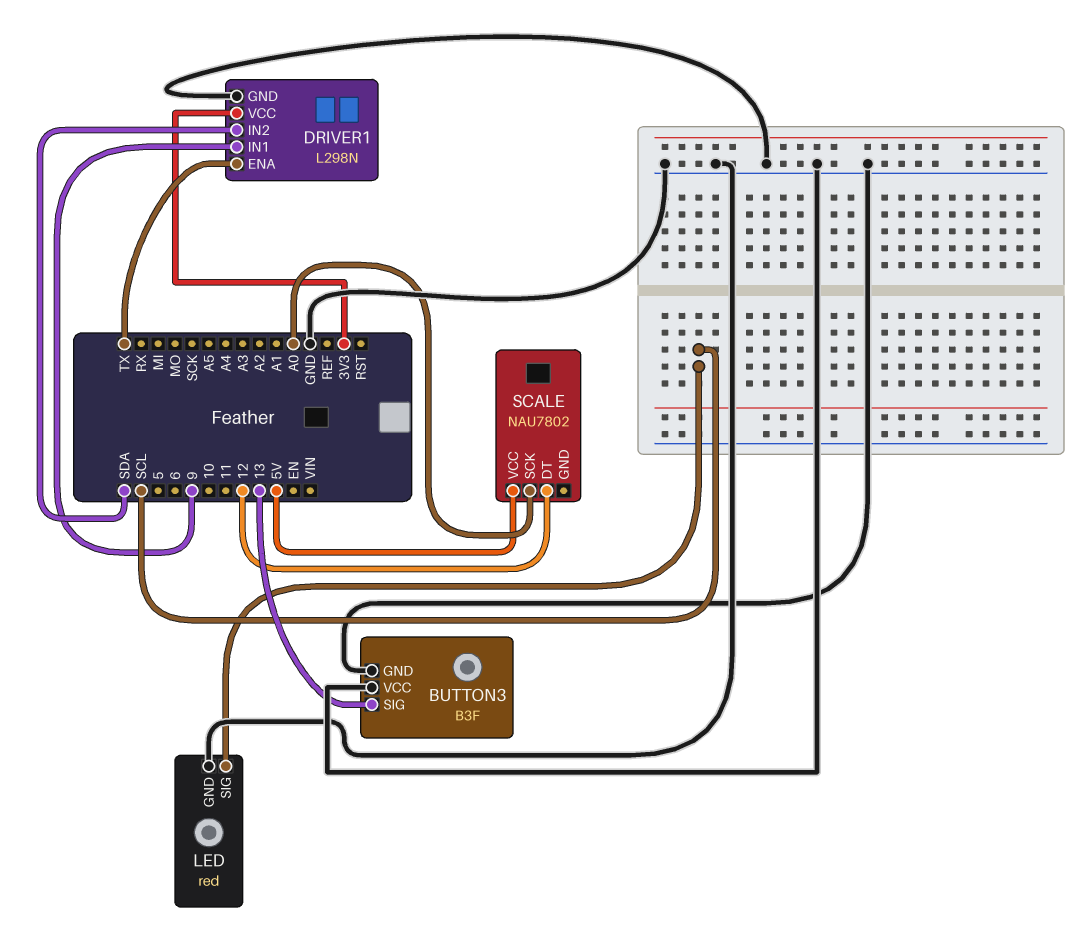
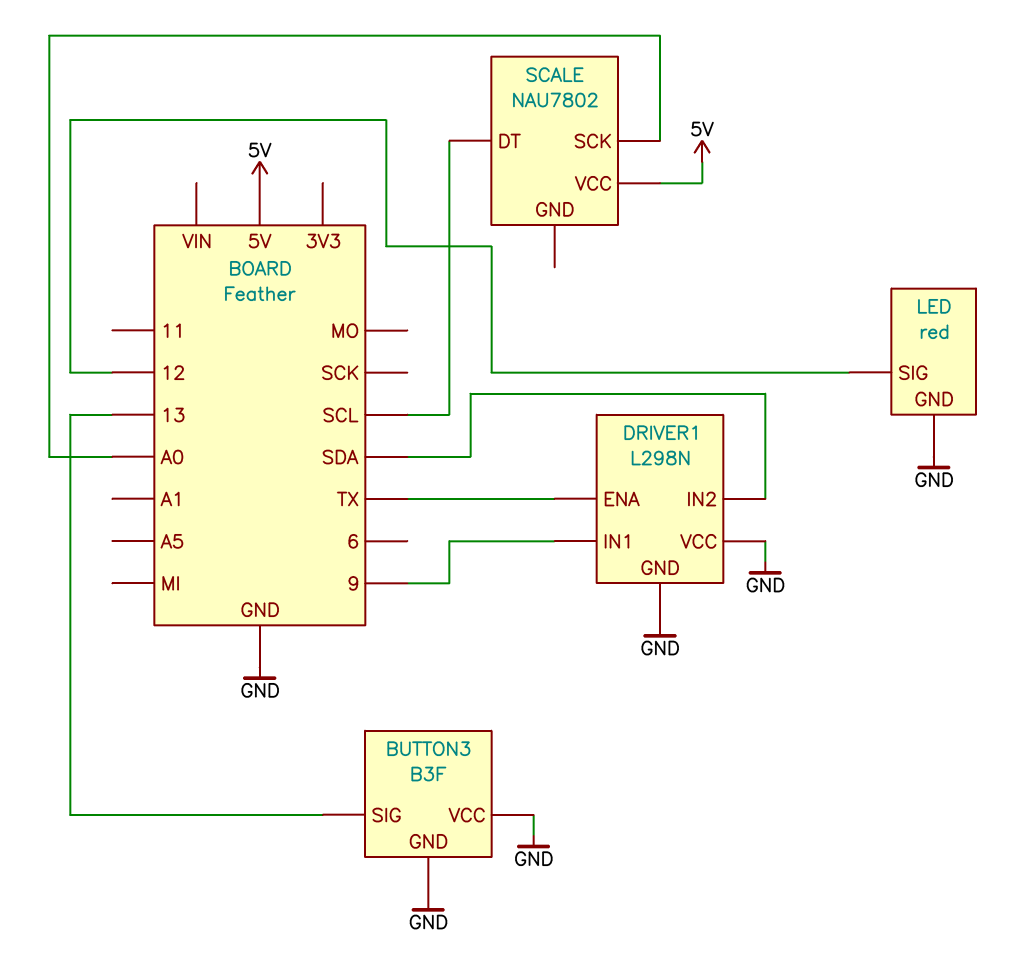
DRIVER1 pin VCC: 3V3 -> GND
LED pin SIG: SCL -> 12
SCALE pin DT: 12 -> SCL

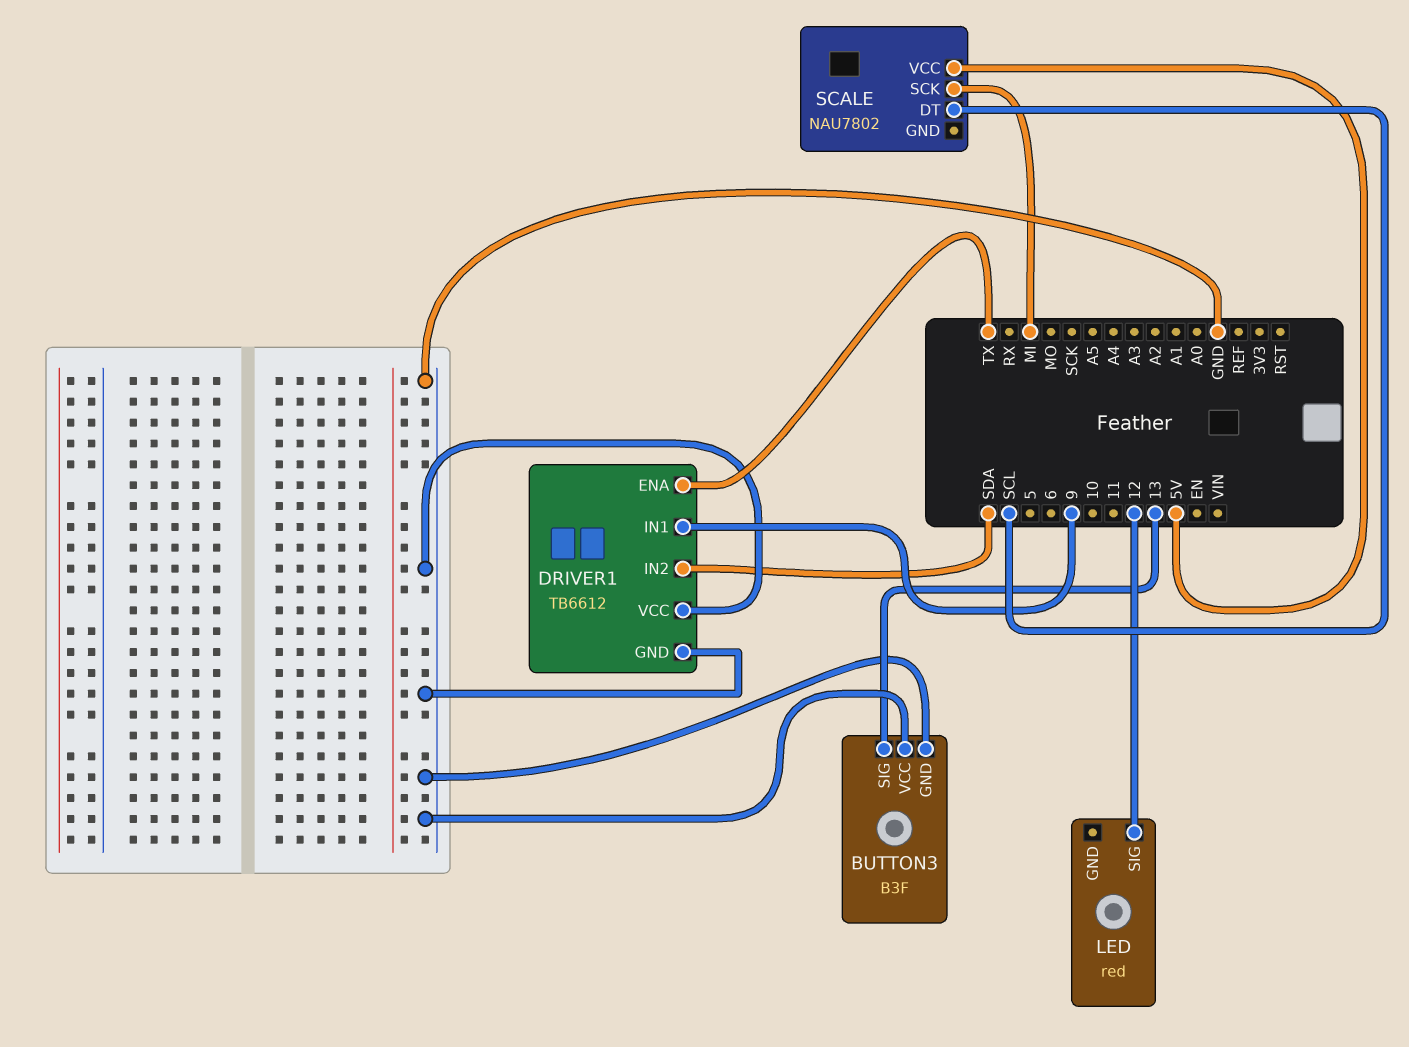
DRIVER1: L298N -> TB6612
LED pin GND: GND -> none
SCALE pin SCK: A0 -> MI

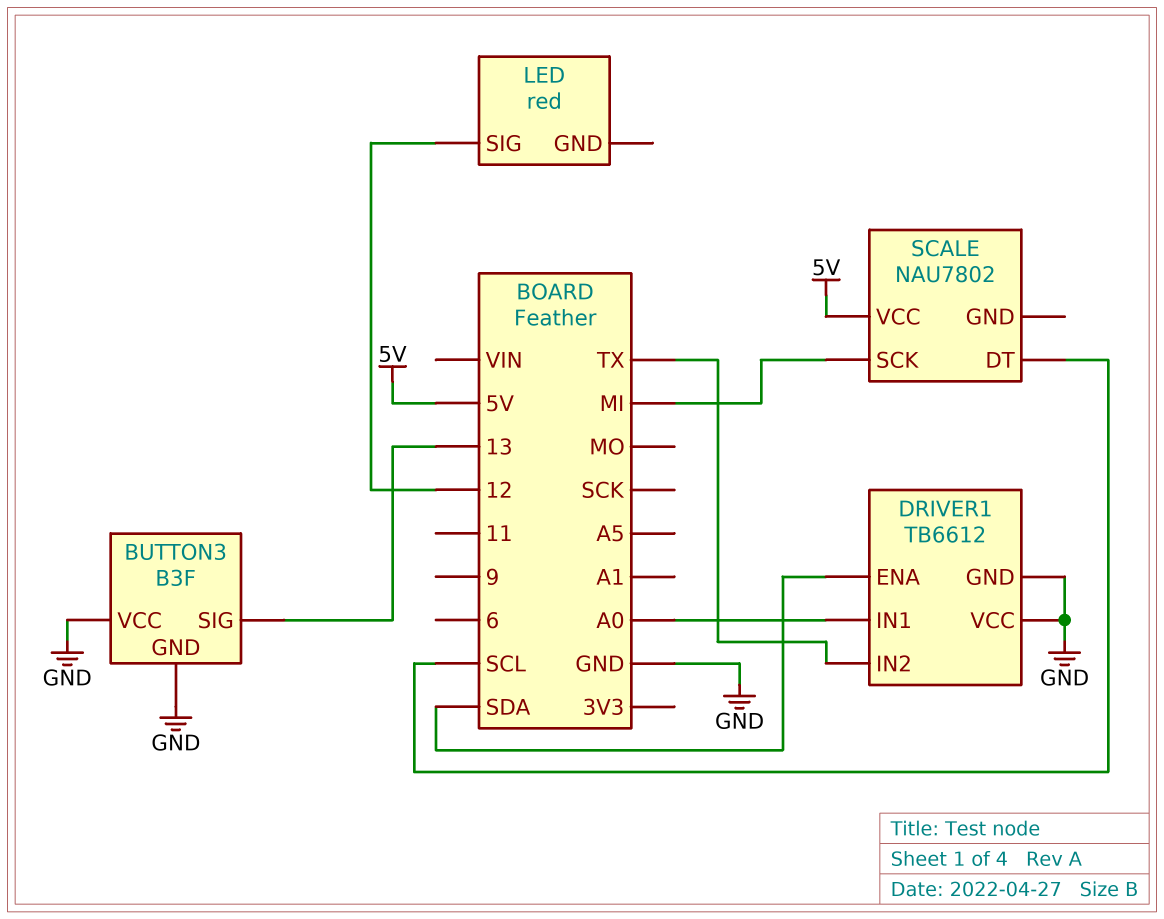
DRIVER1 pin ENA: TX -> SDA
DRIVER1 pin IN1: 9 -> A0
DRIVER1 pin IN2: SDA -> TX

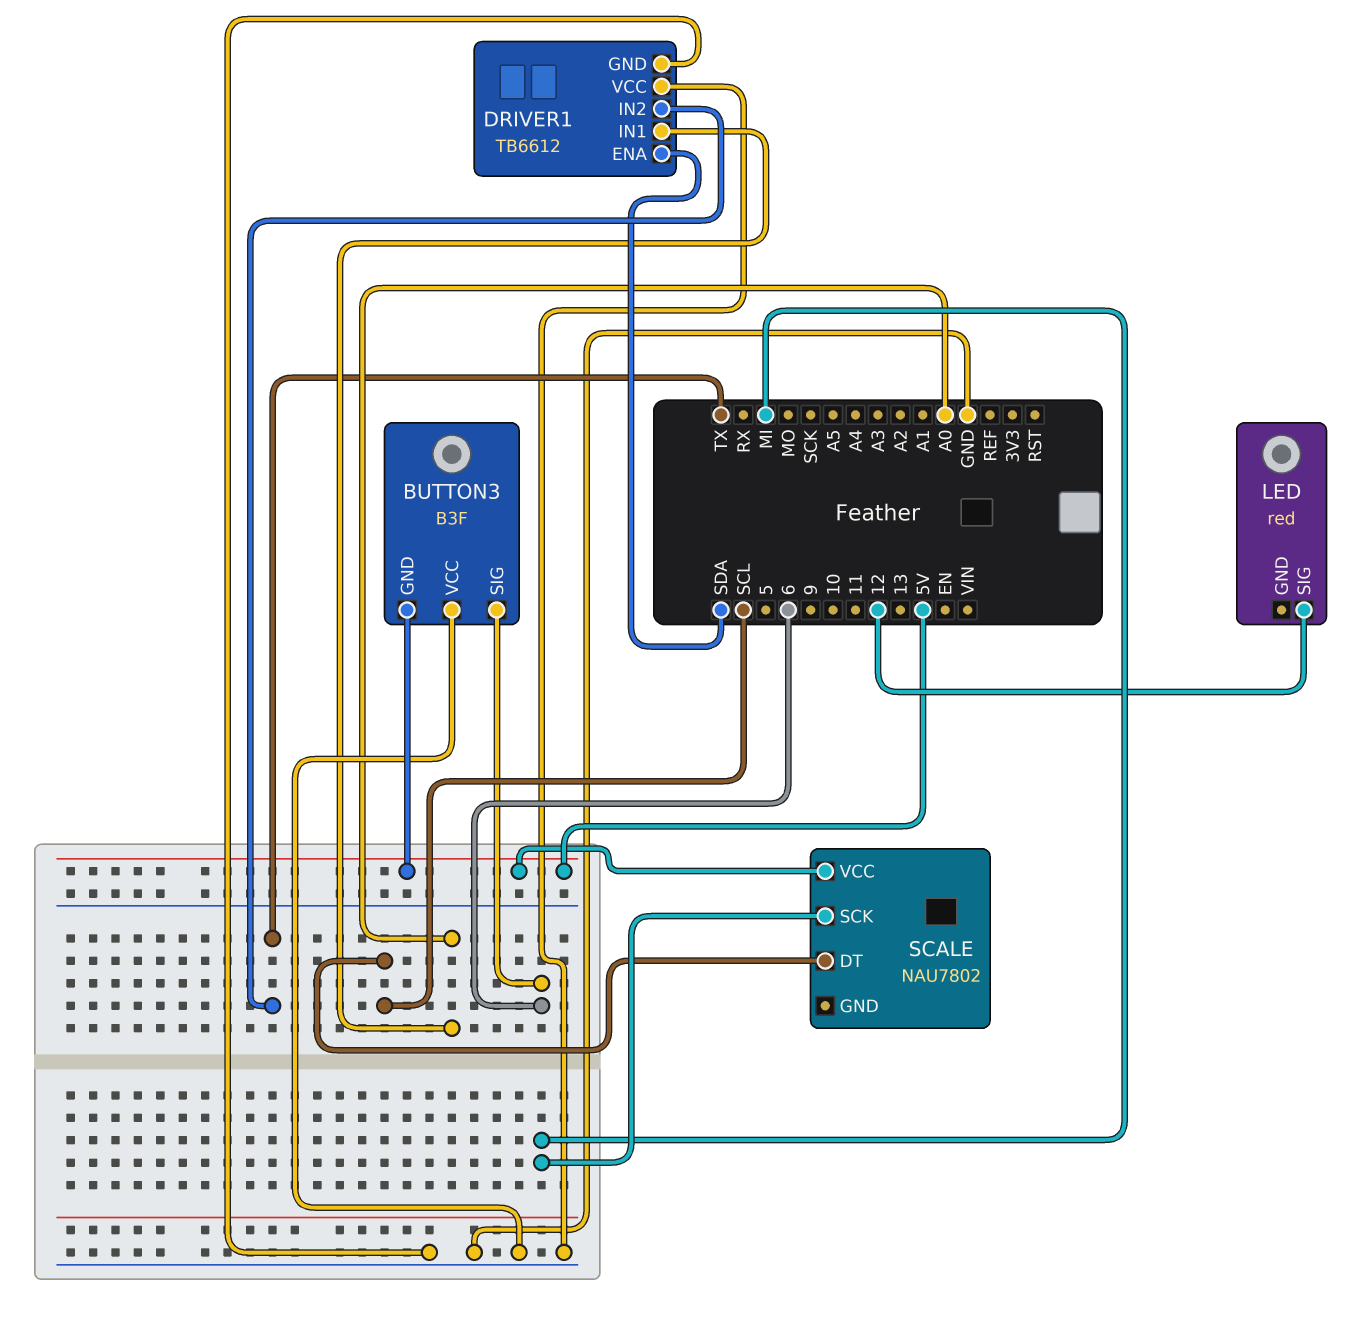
BUTTON3 pin GND: GND -> 5V
BUTTON3 pin SIG: 13 -> 6

